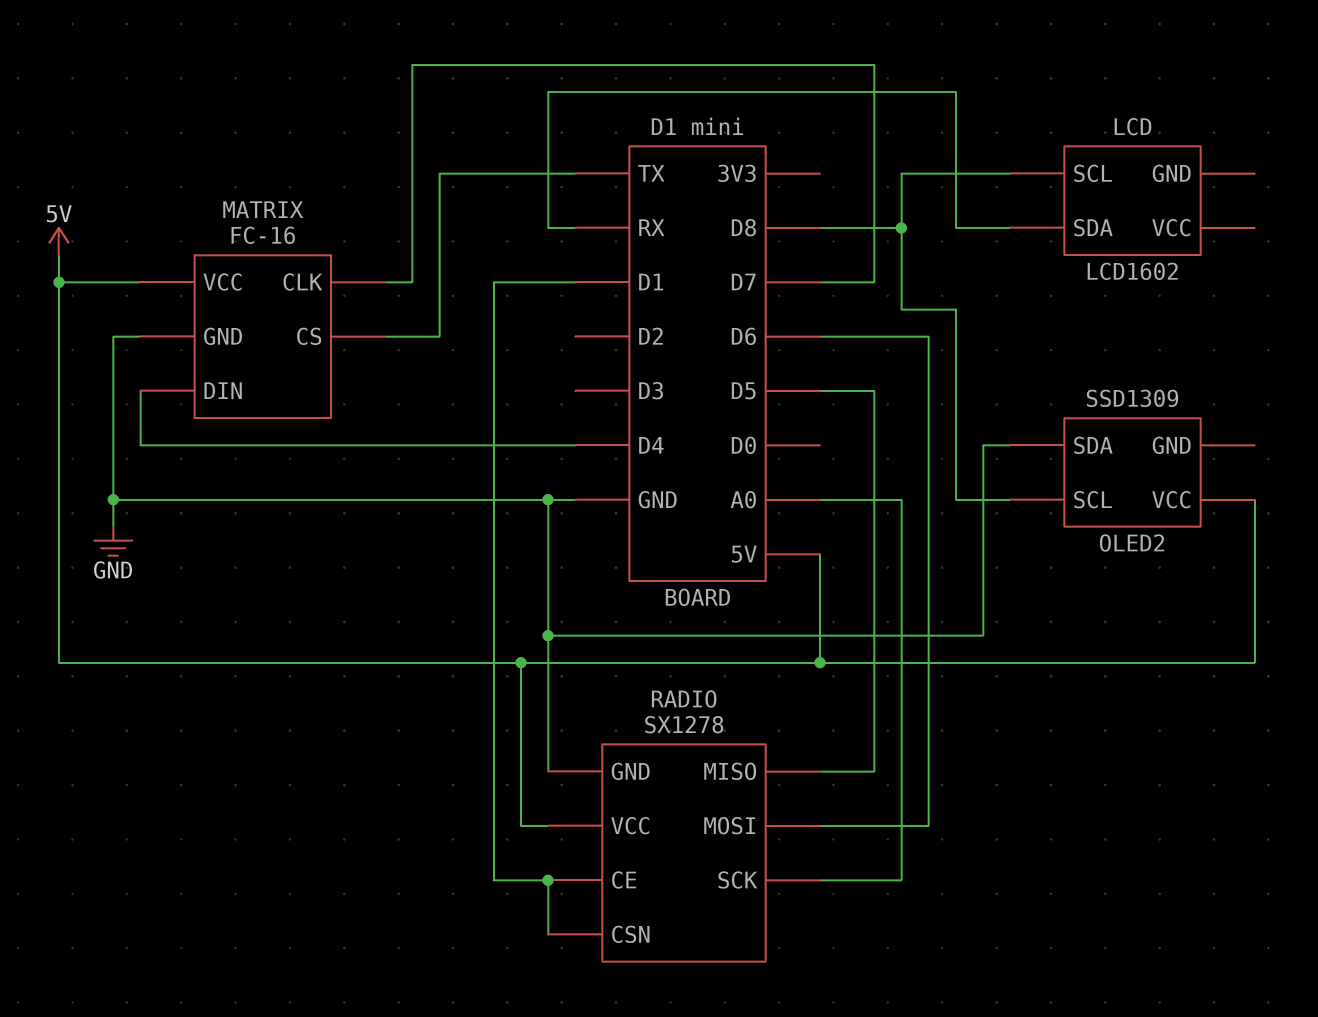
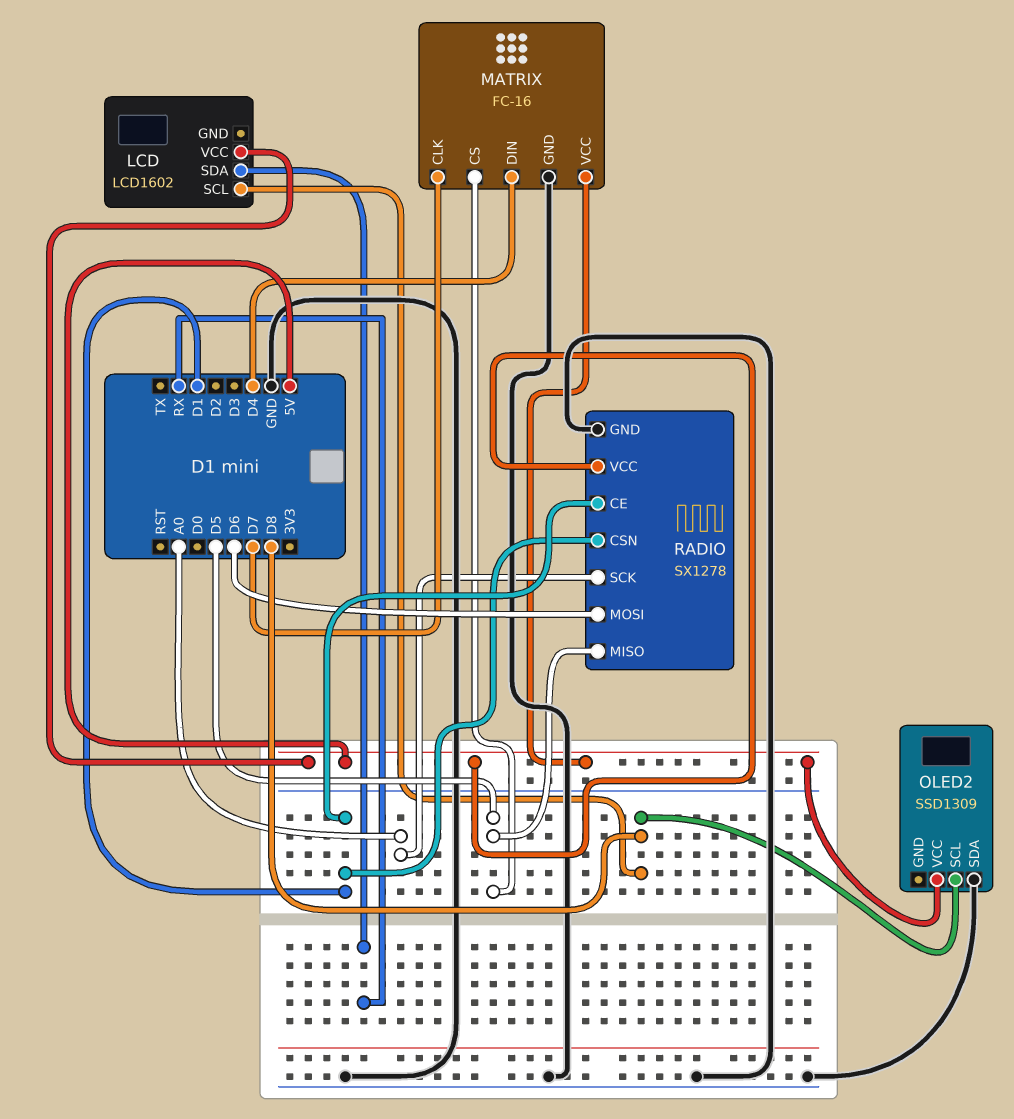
LCD pin VCC: none -> 5V
MATRIX pin CS: TX -> D5

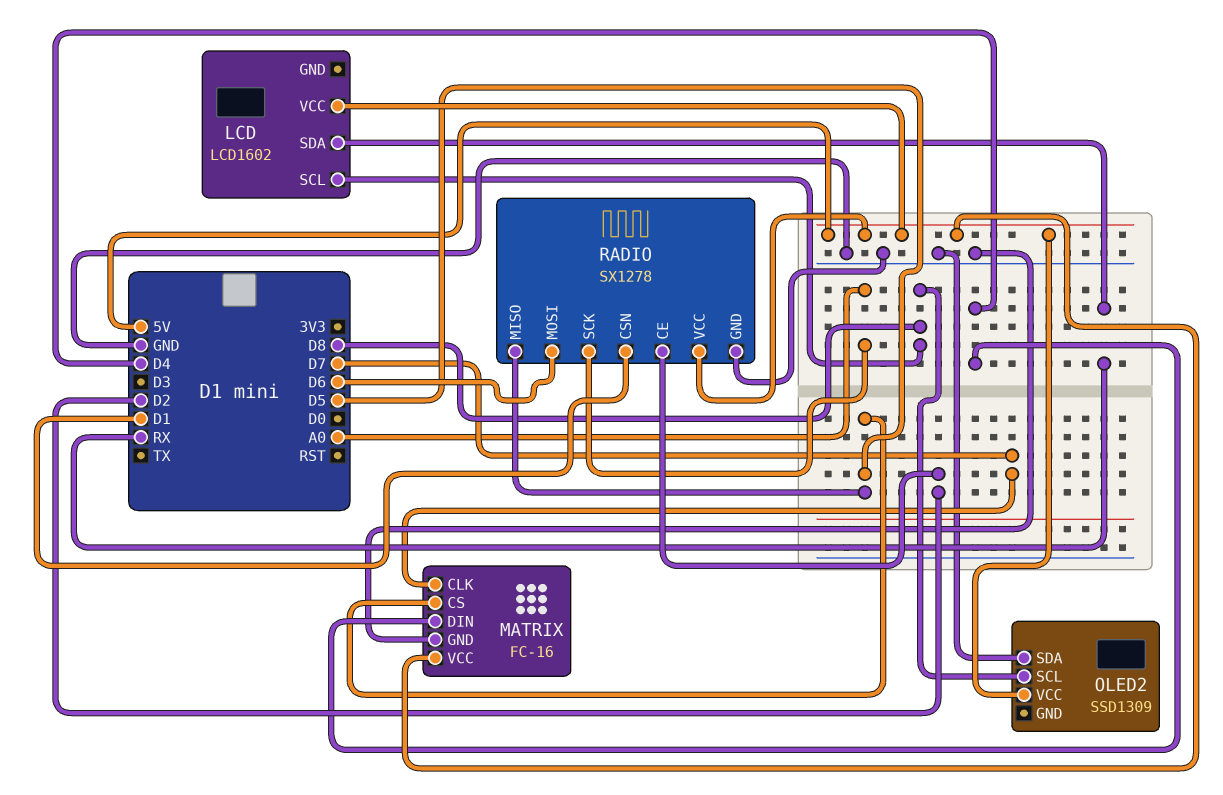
RADIO pin CE: D1 -> D2

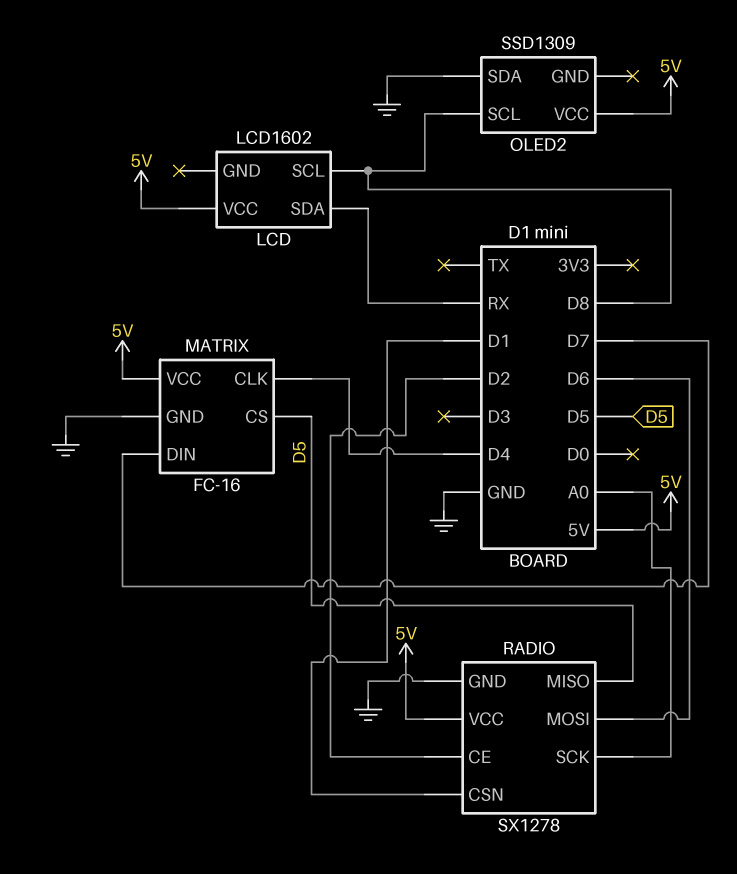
MATRIX pin CLK: D7 -> D4
MATRIX pin DIN: D4 -> D7

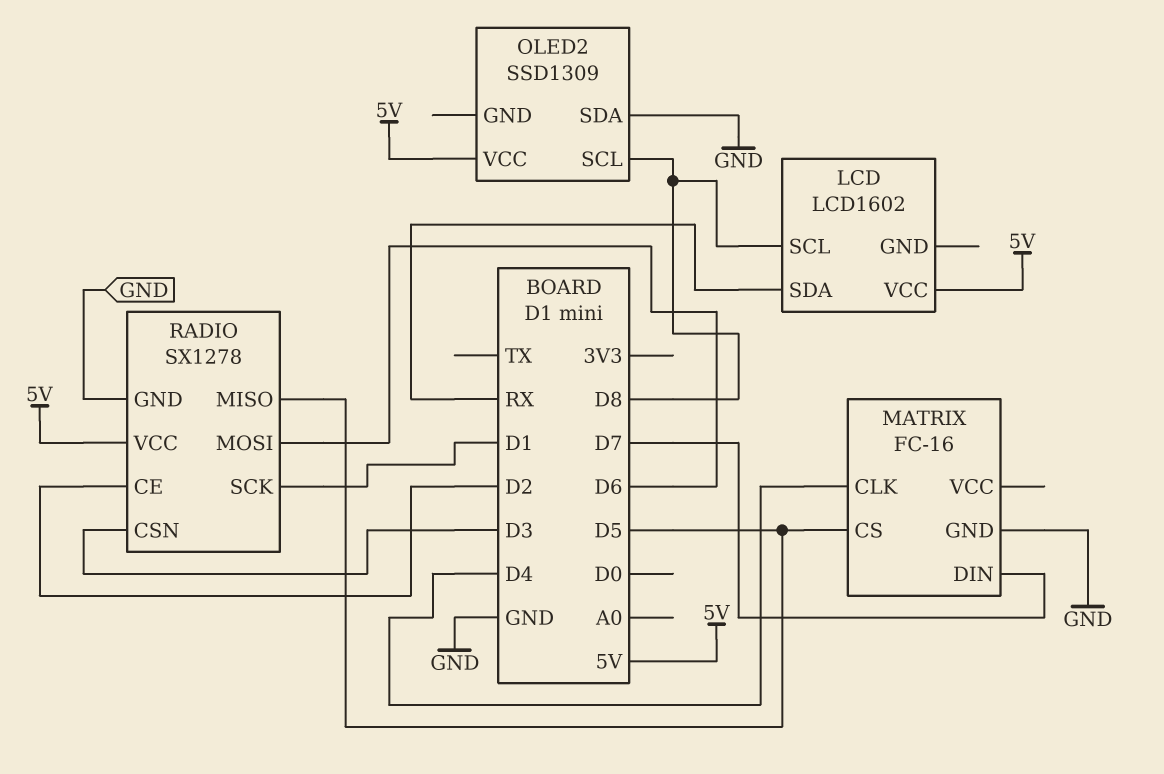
MATRIX pin VCC: 5V -> none
RADIO pin CSN: D1 -> D3
RADIO pin SCK: A0 -> D1

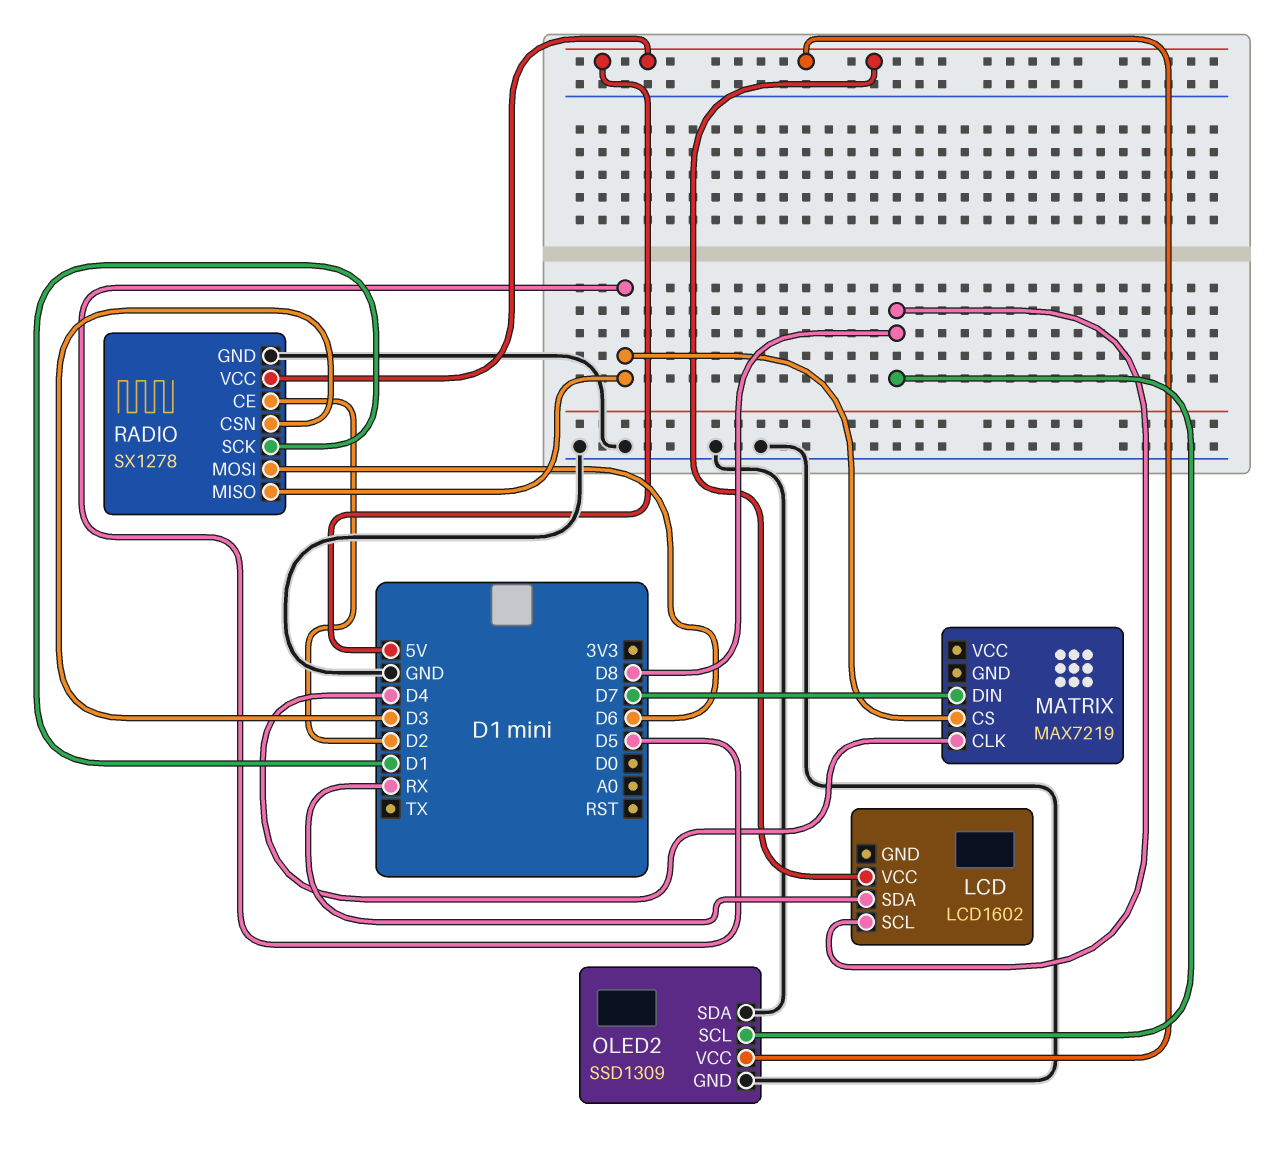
MATRIX: FC-16 -> MAX7219
MATRIX pin GND: GND -> none
OLED2 pin GND: none -> GND

